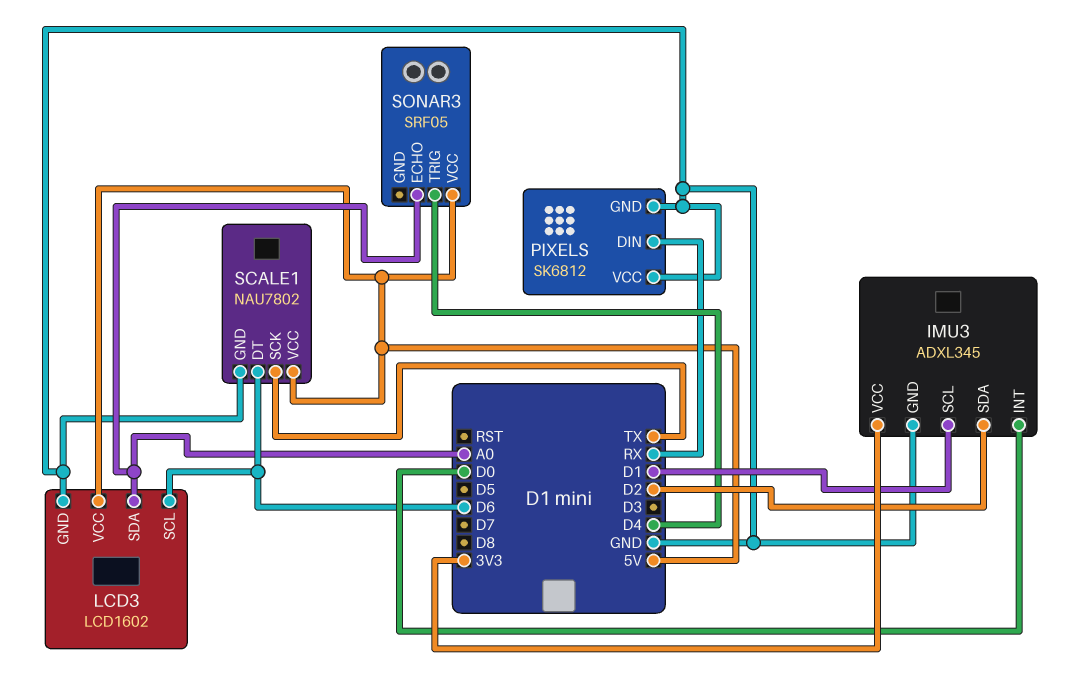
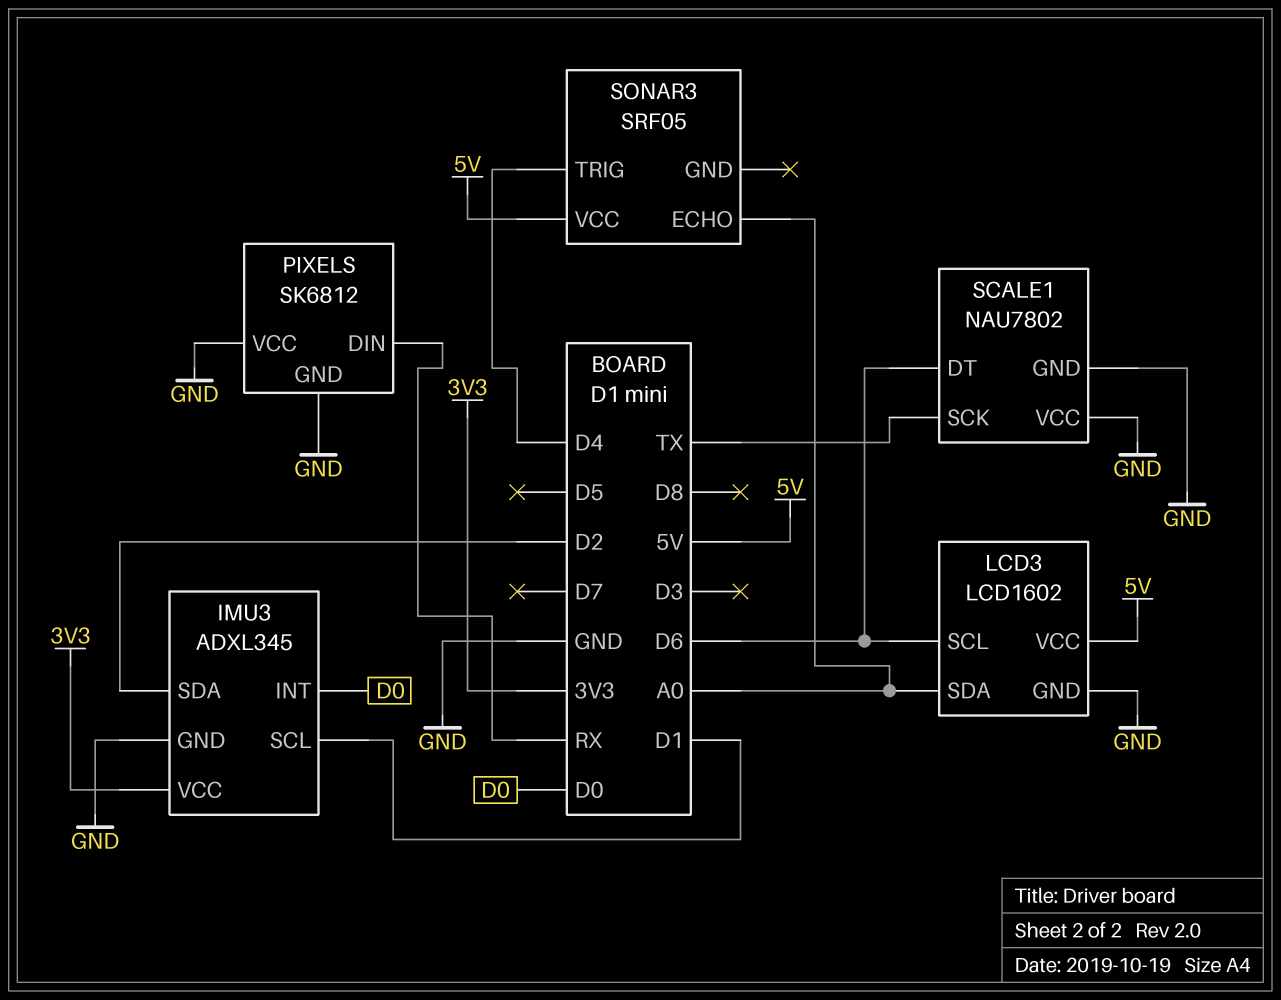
SCALE1 pin VCC: 5V -> GND

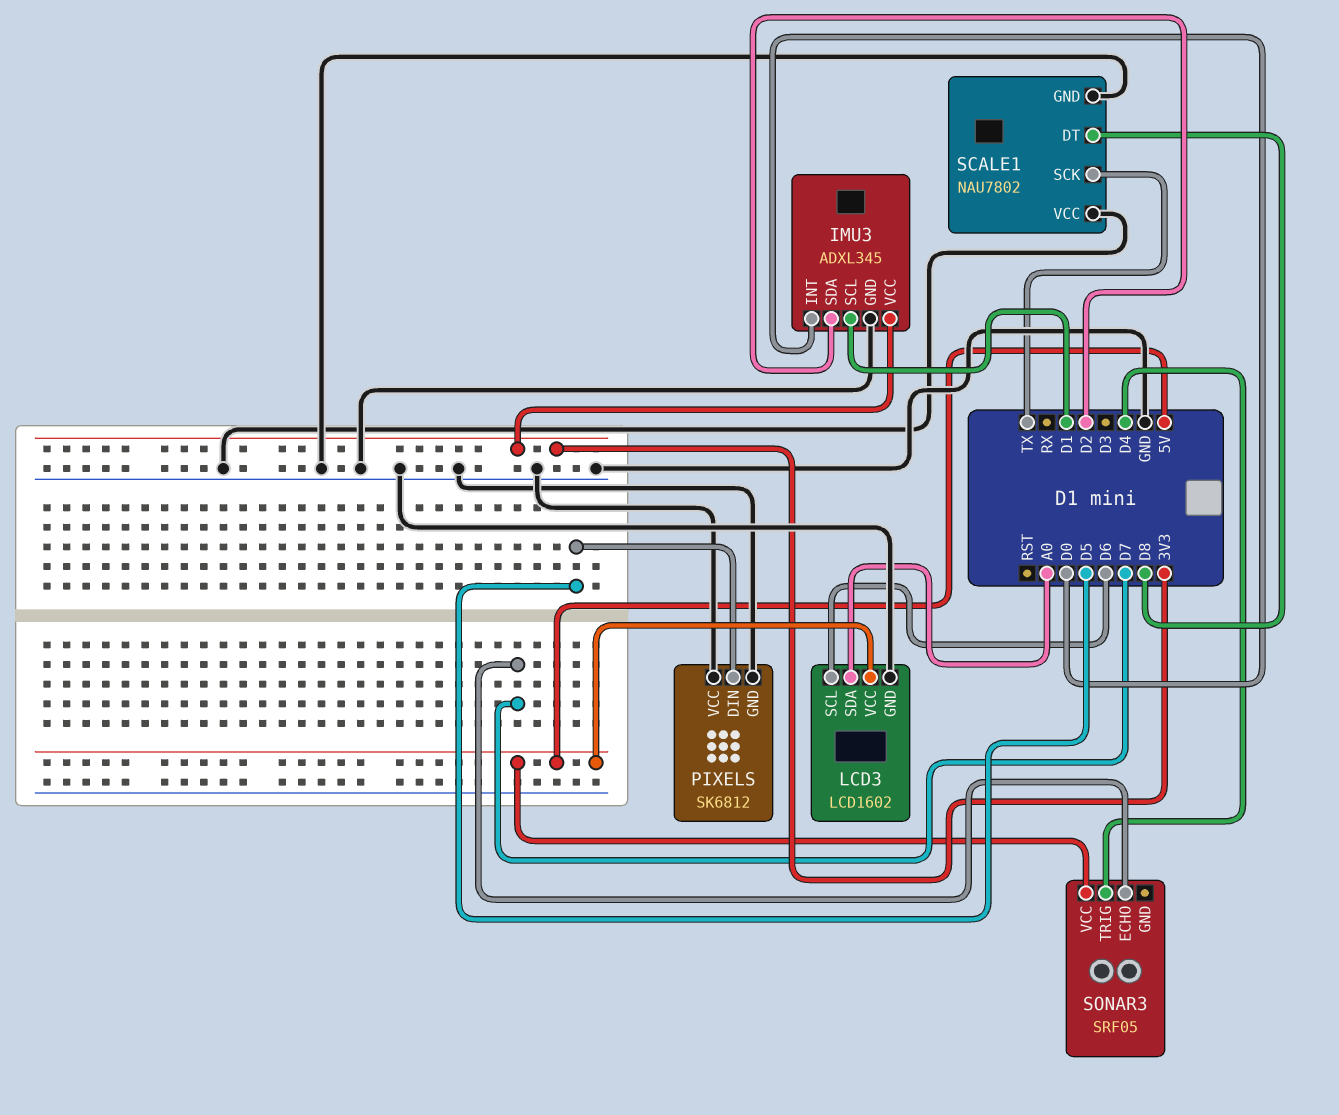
PIXELS pin DIN: RX -> D5
SCALE1 pin DT: D6 -> D8
SONAR3 pin ECHO: A0 -> D7

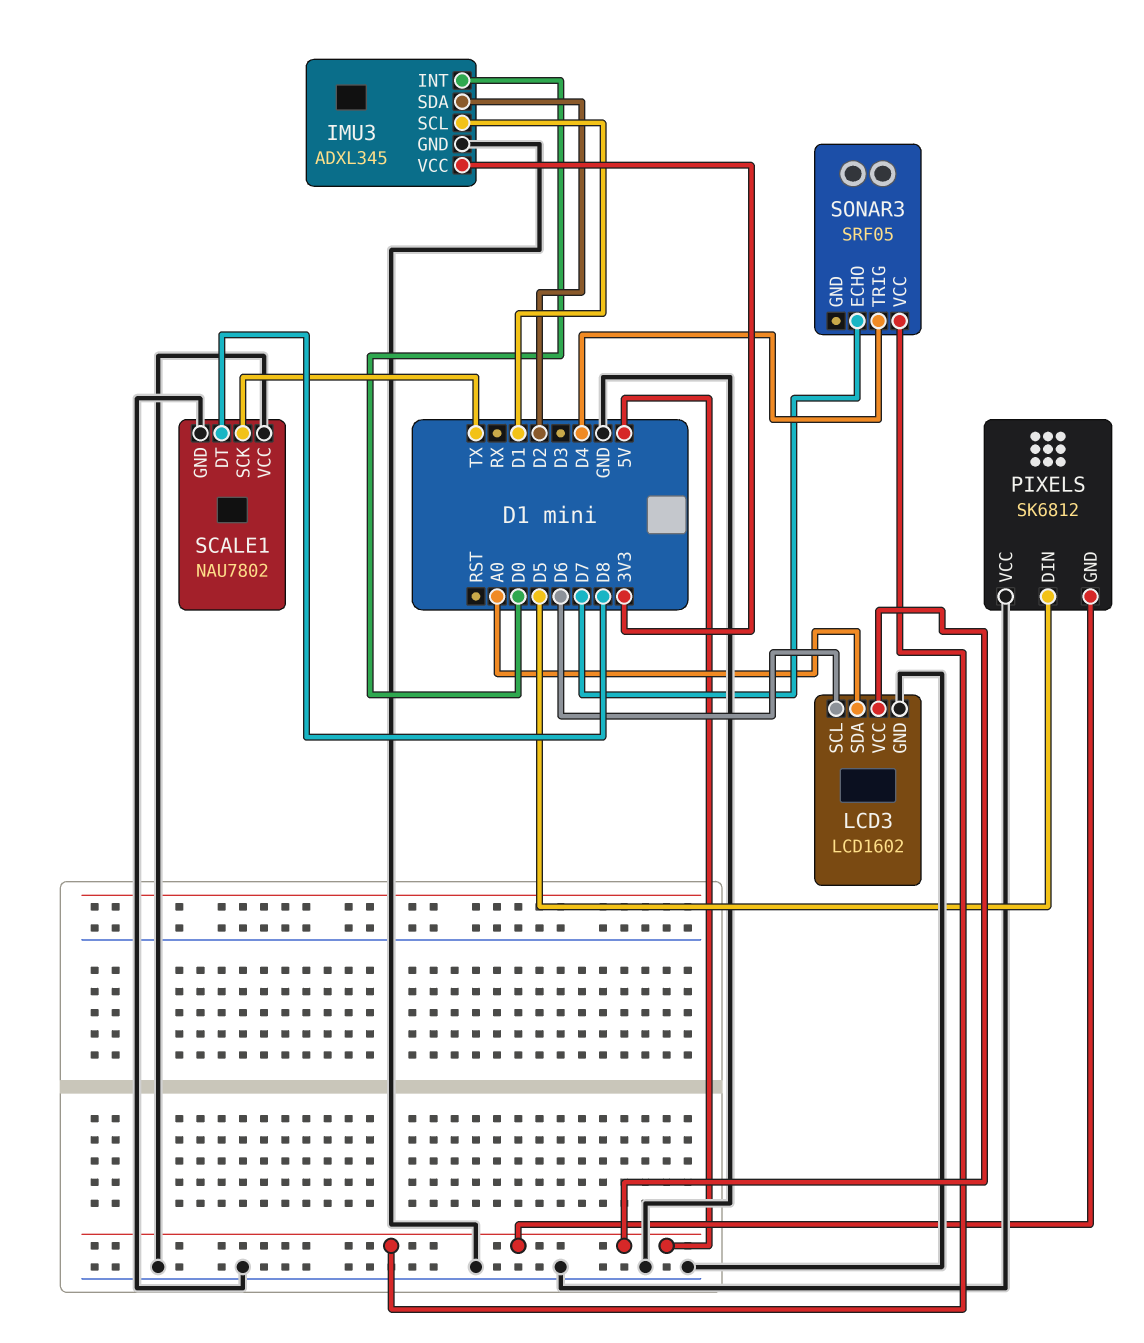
PIXELS pin GND: GND -> 5V

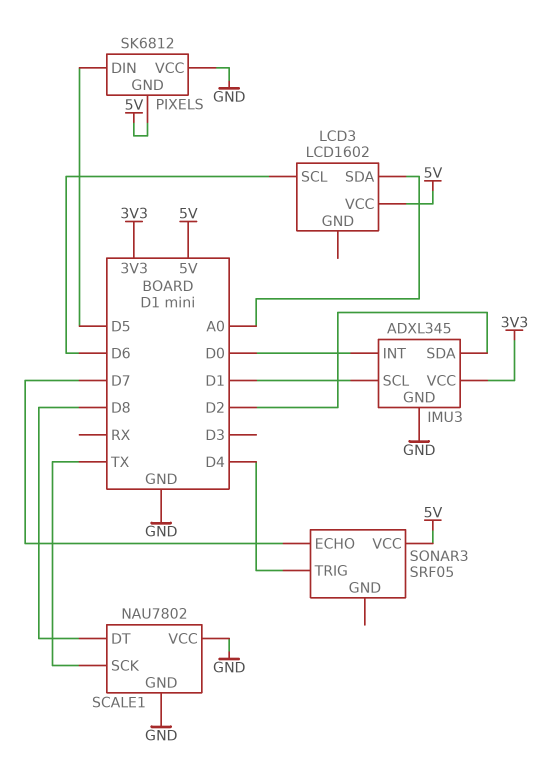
LCD3 pin GND: GND -> none

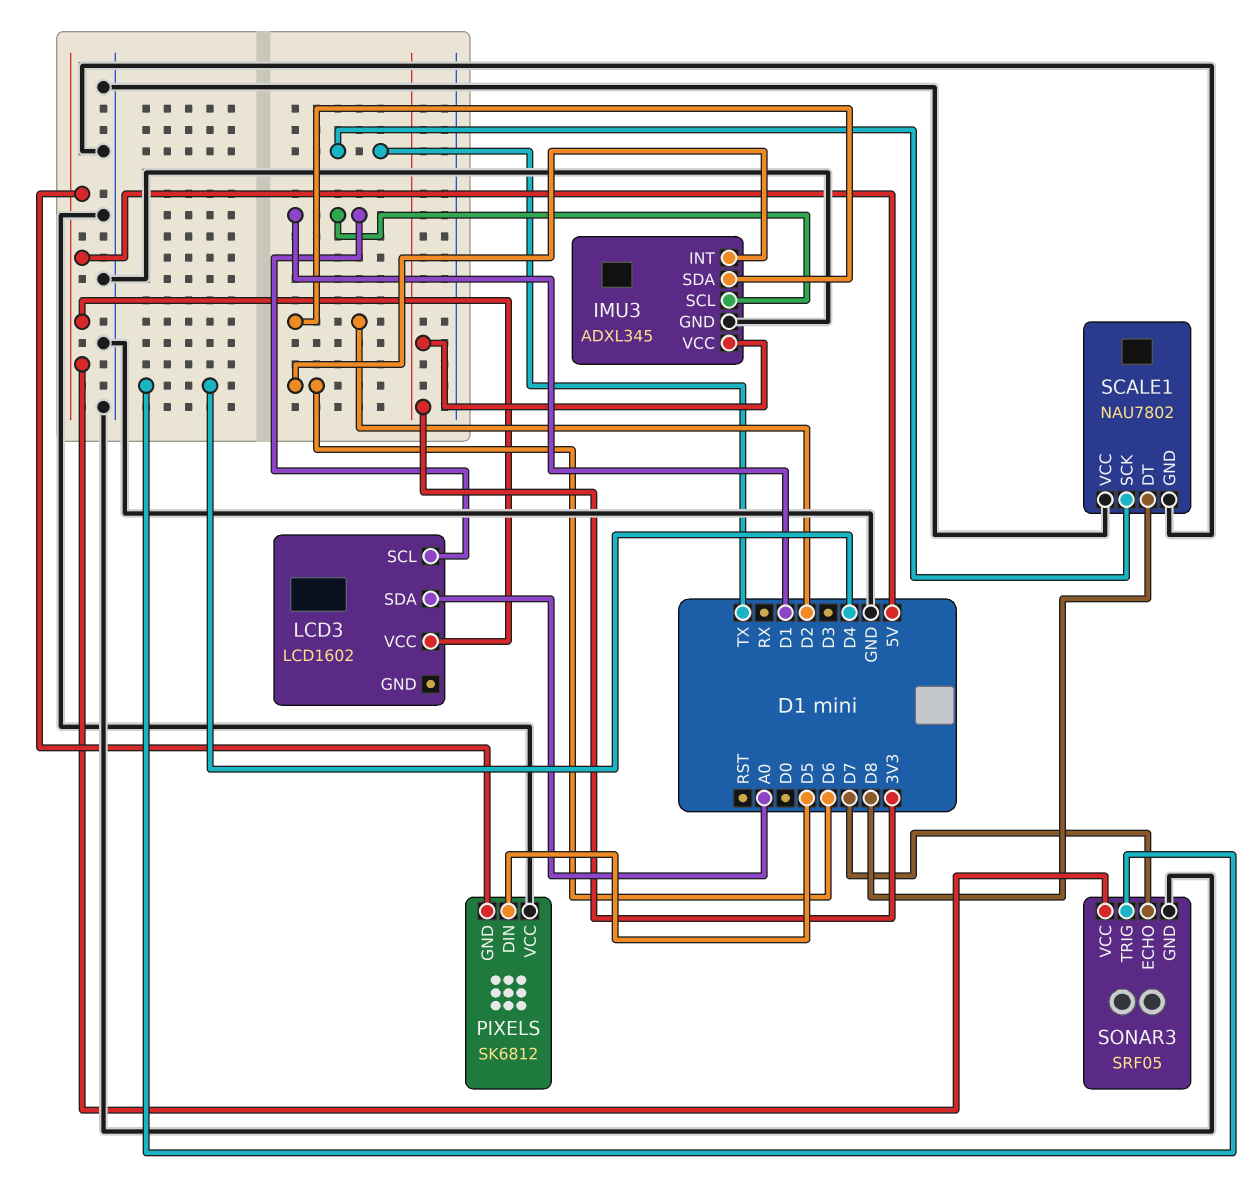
IMU3 pin INT: D0 -> D6
LCD3 pin SCL: D6 -> D1
SONAR3 pin GND: none -> GND

